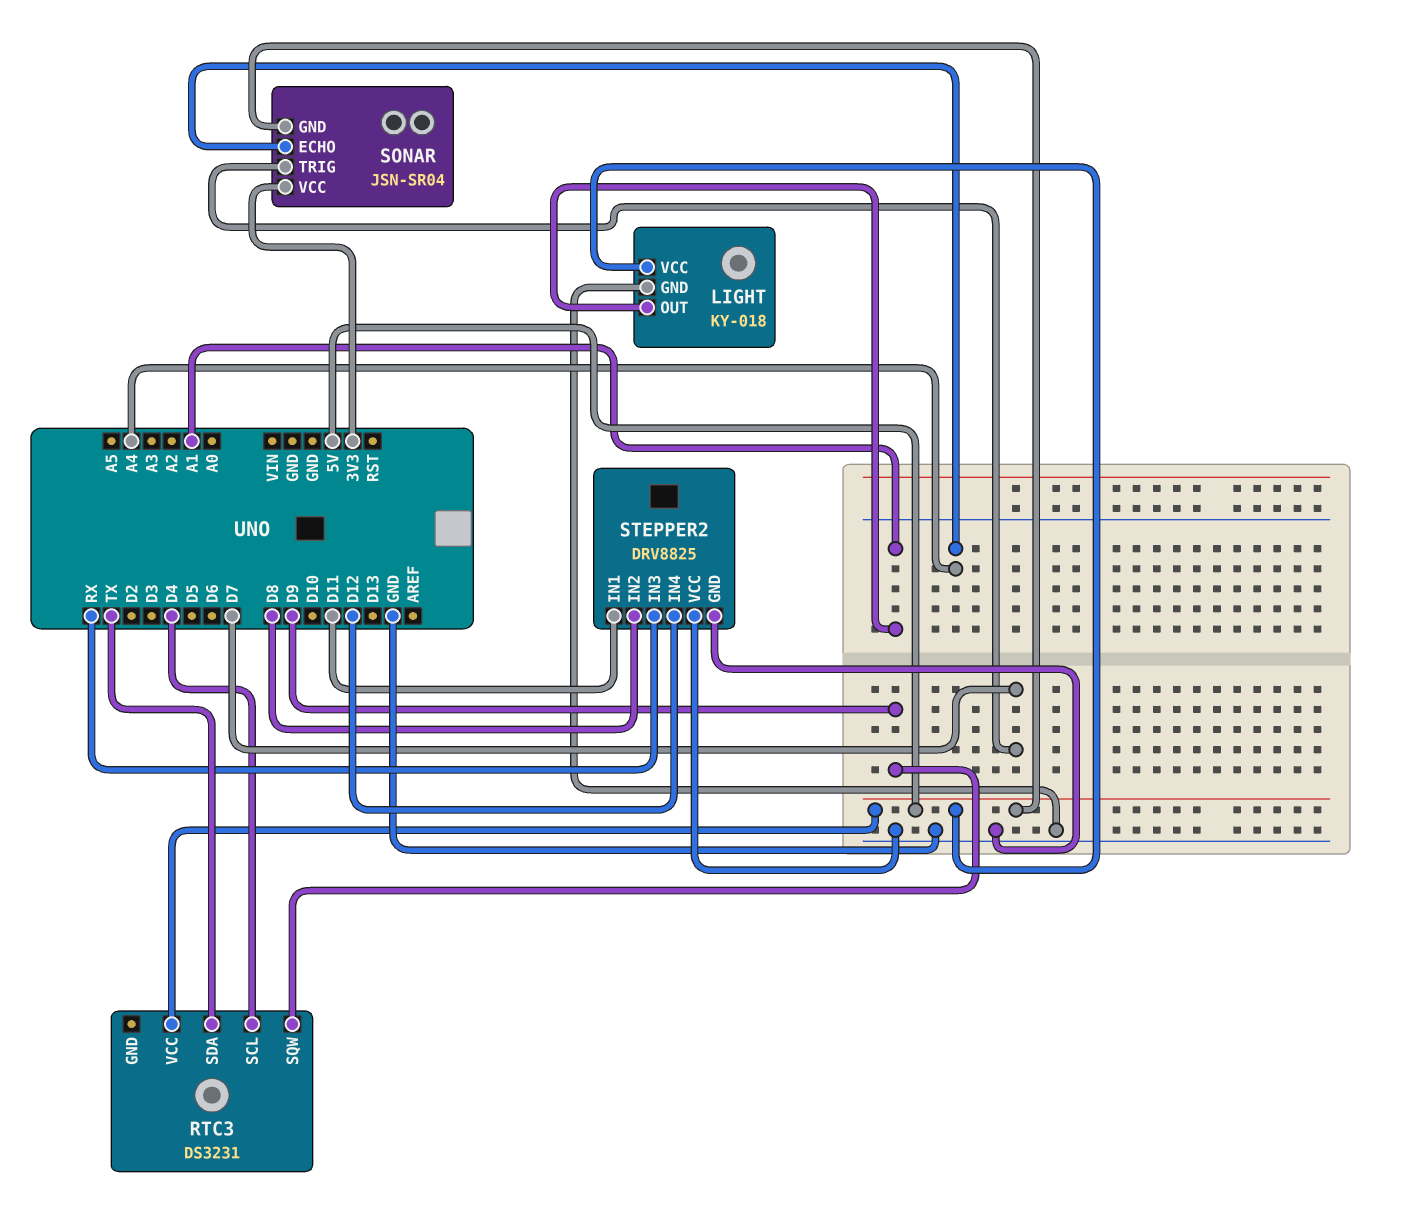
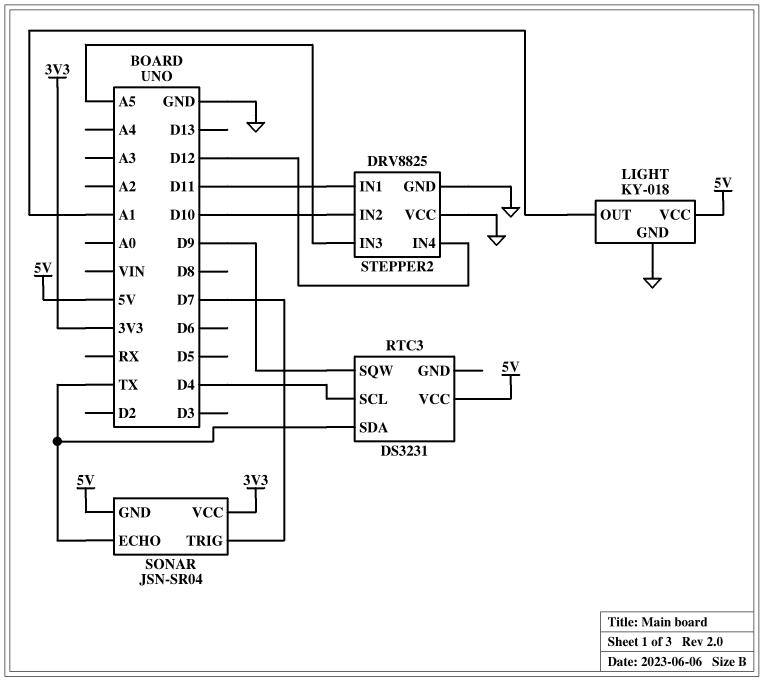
SONAR pin ECHO: A4 -> TX
STEPPER2 pin IN2: D8 -> D10
STEPPER2 pin IN3: RX -> A5

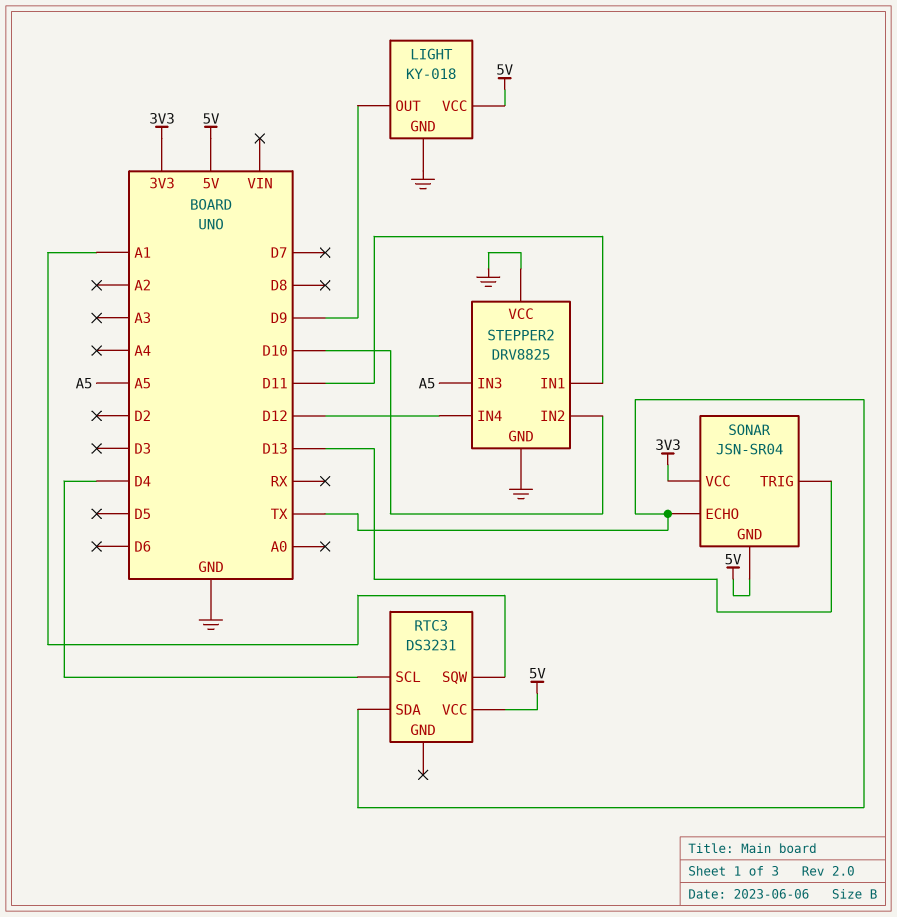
LIGHT pin OUT: A1 -> D9
RTC3 pin SQW: D9 -> A1
SONAR pin TRIG: D7 -> D13

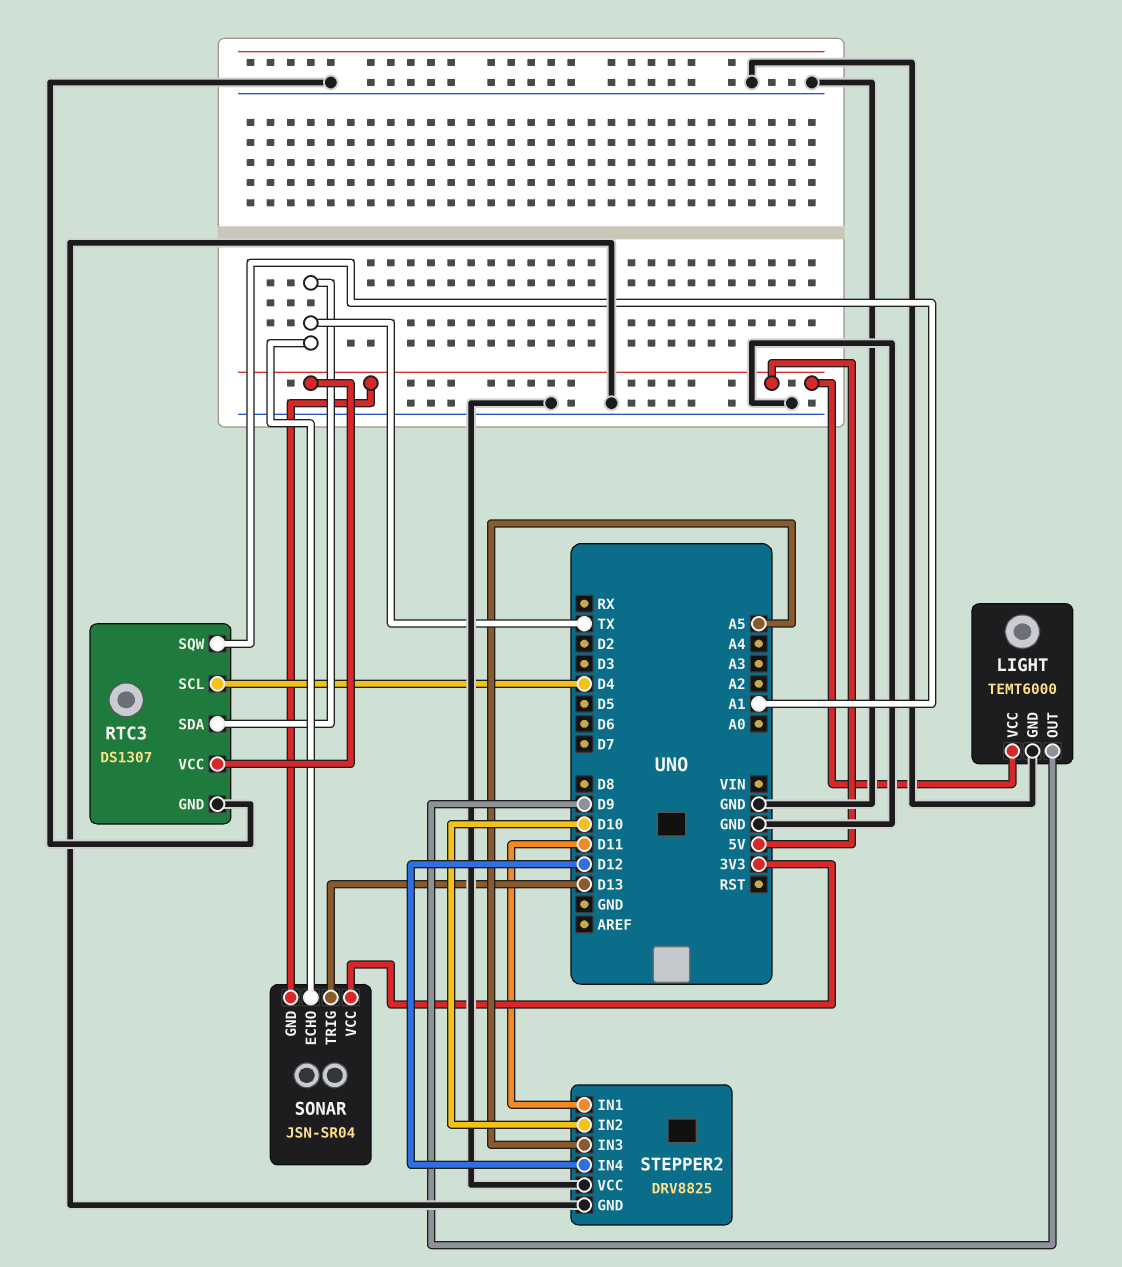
LIGHT: KY-018 -> TEMT6000
RTC3: DS3231 -> DS1307
RTC3 pin GND: none -> GND

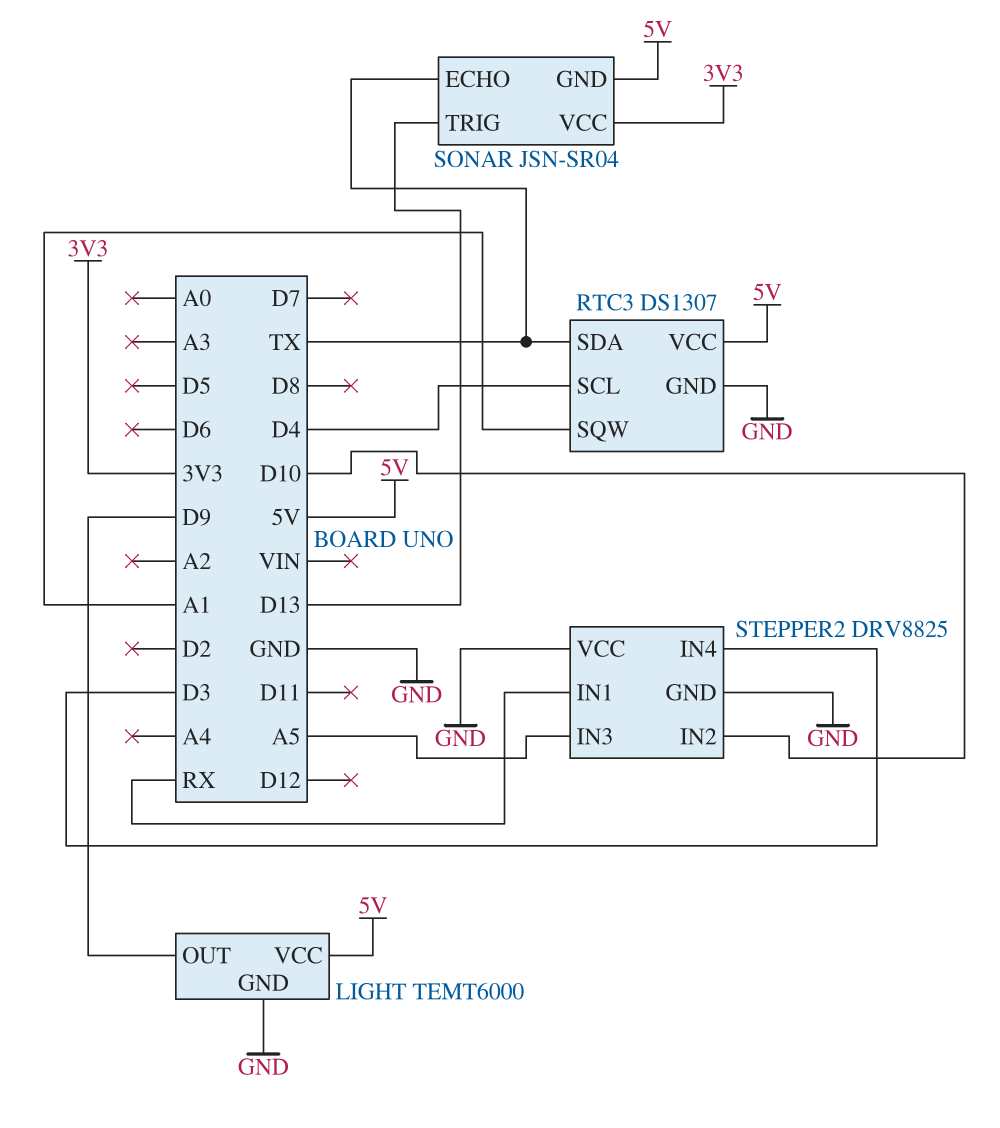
STEPPER2 pin IN1: D11 -> RX
STEPPER2 pin IN4: D12 -> D3

